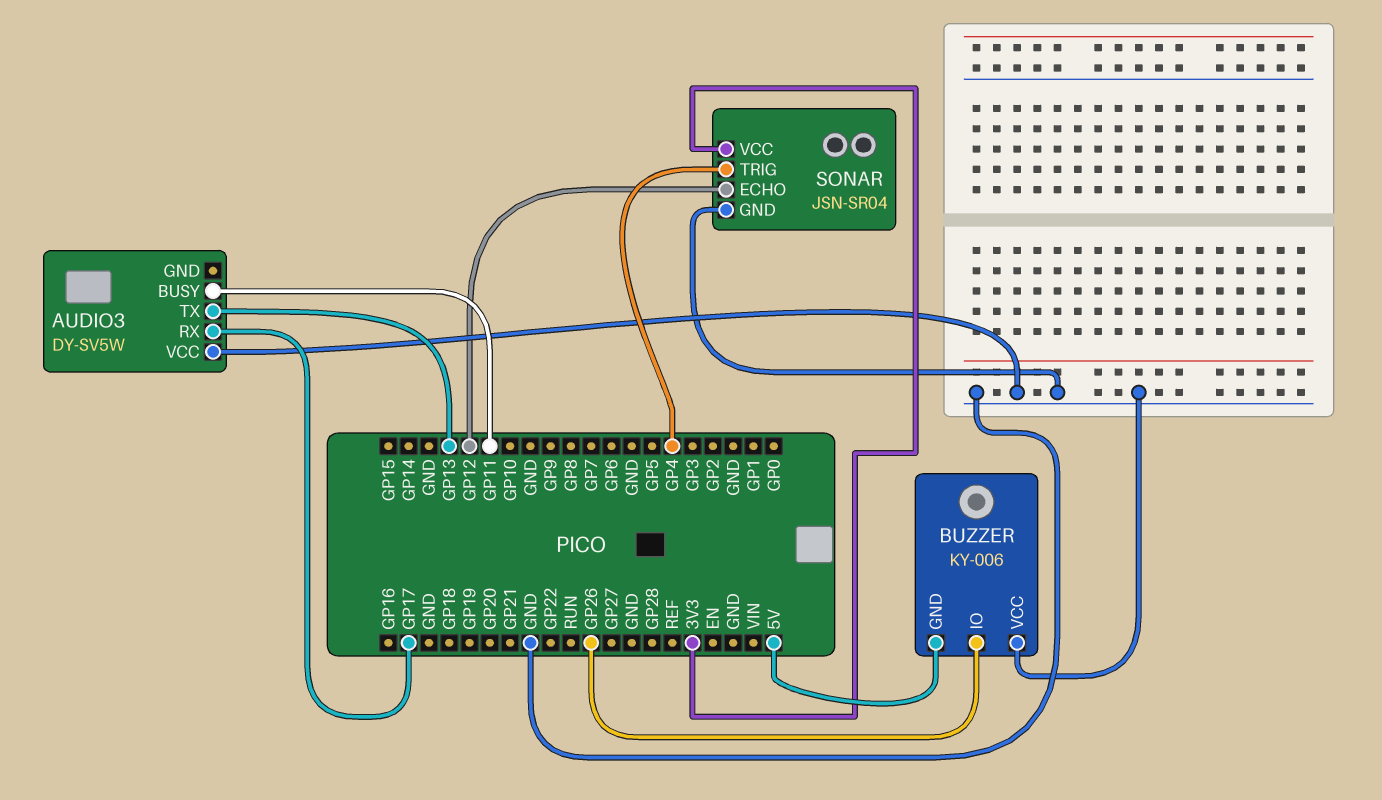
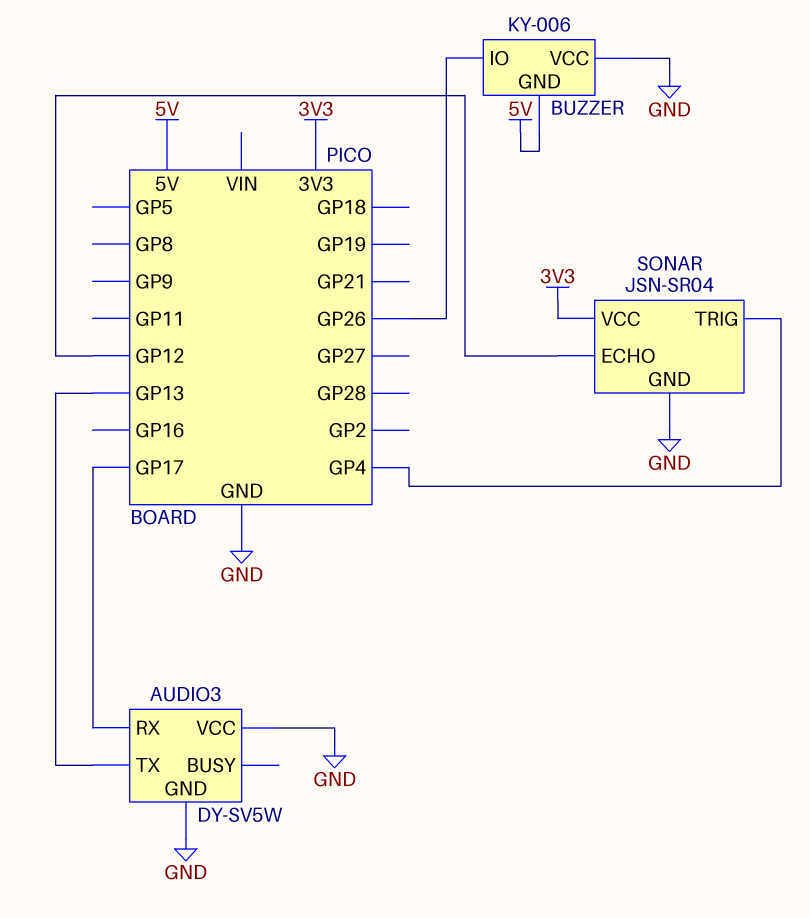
AUDIO3 pin BUSY: GP11 -> none
AUDIO3 pin GND: none -> GND

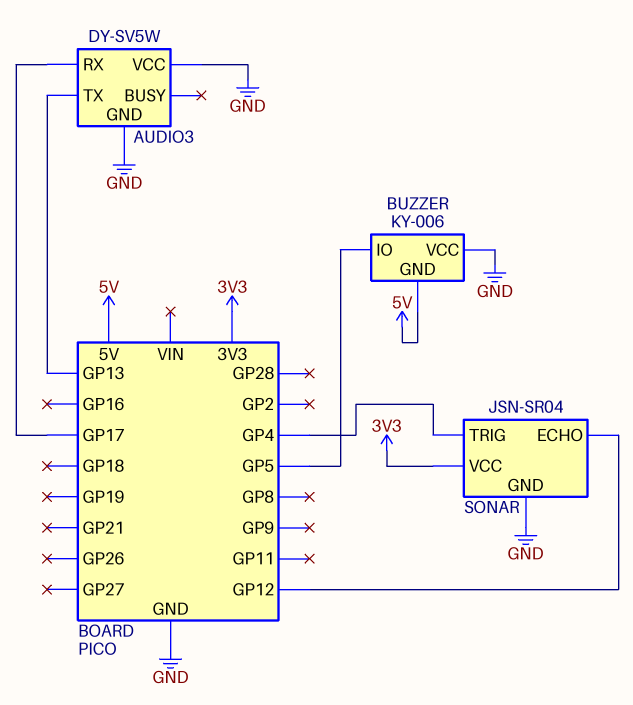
BUZZER pin IO: GP26 -> GP5

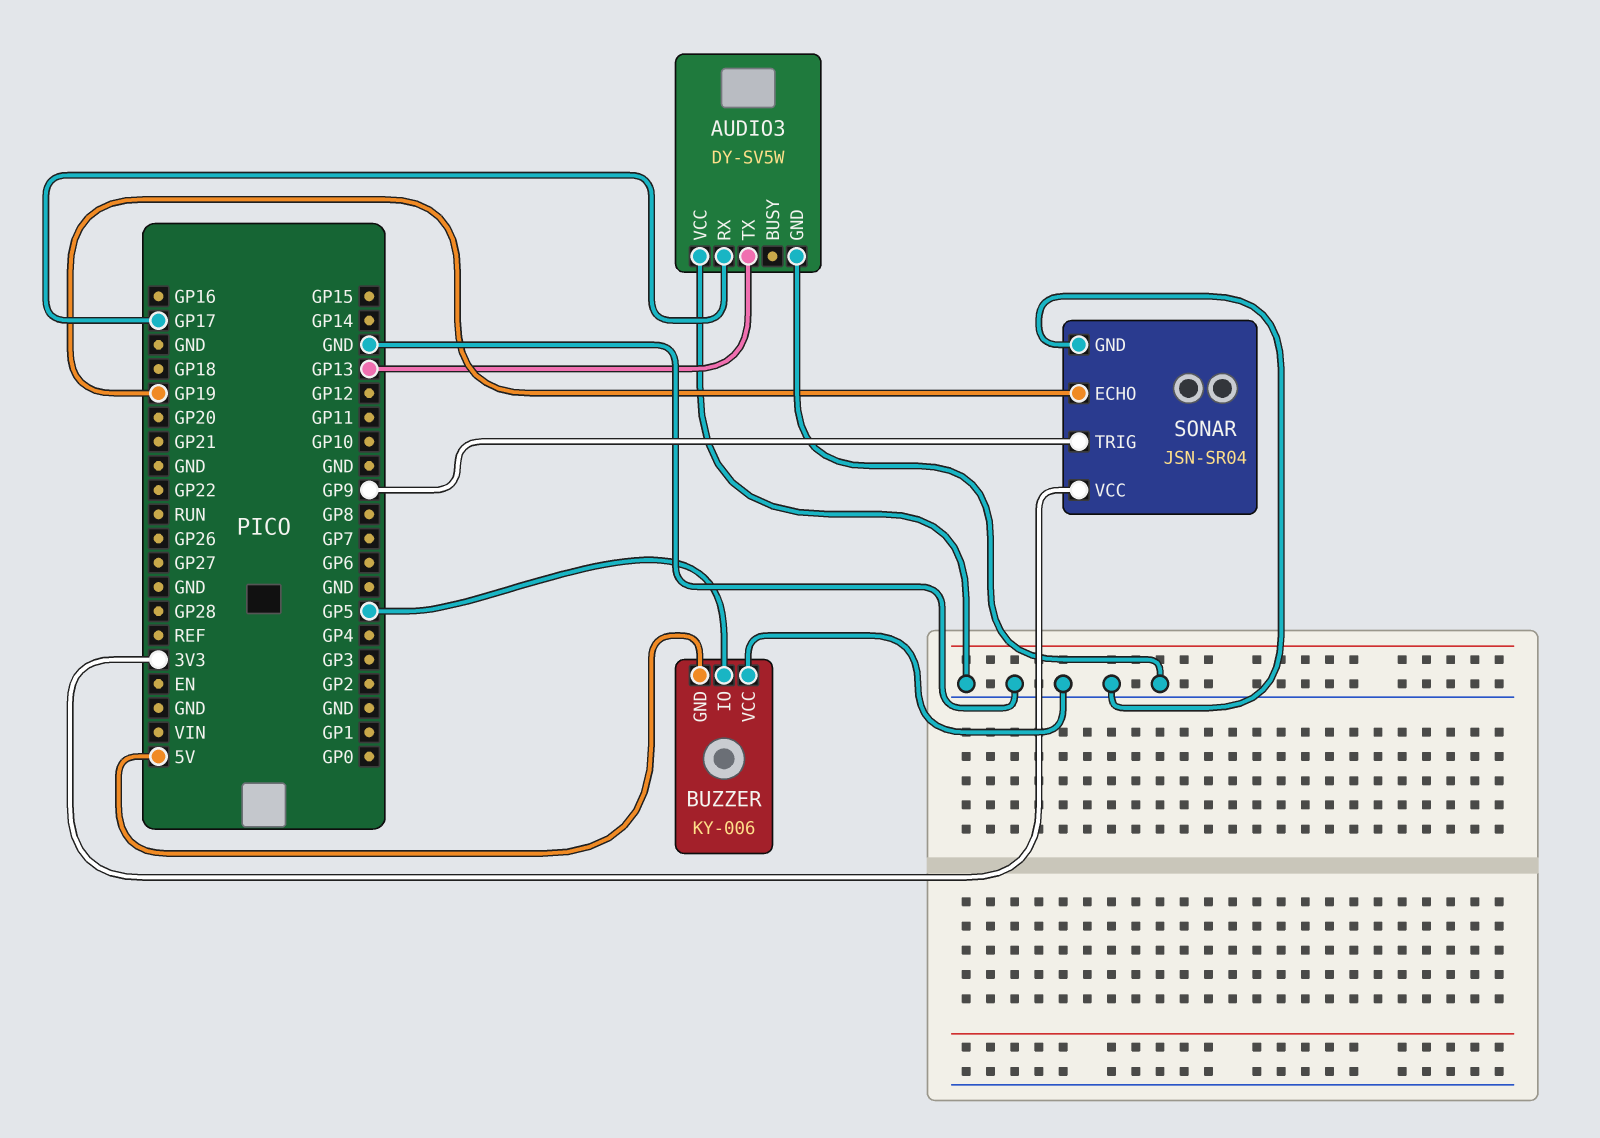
SONAR pin ECHO: GP12 -> GP19
SONAR pin TRIG: GP4 -> GP9

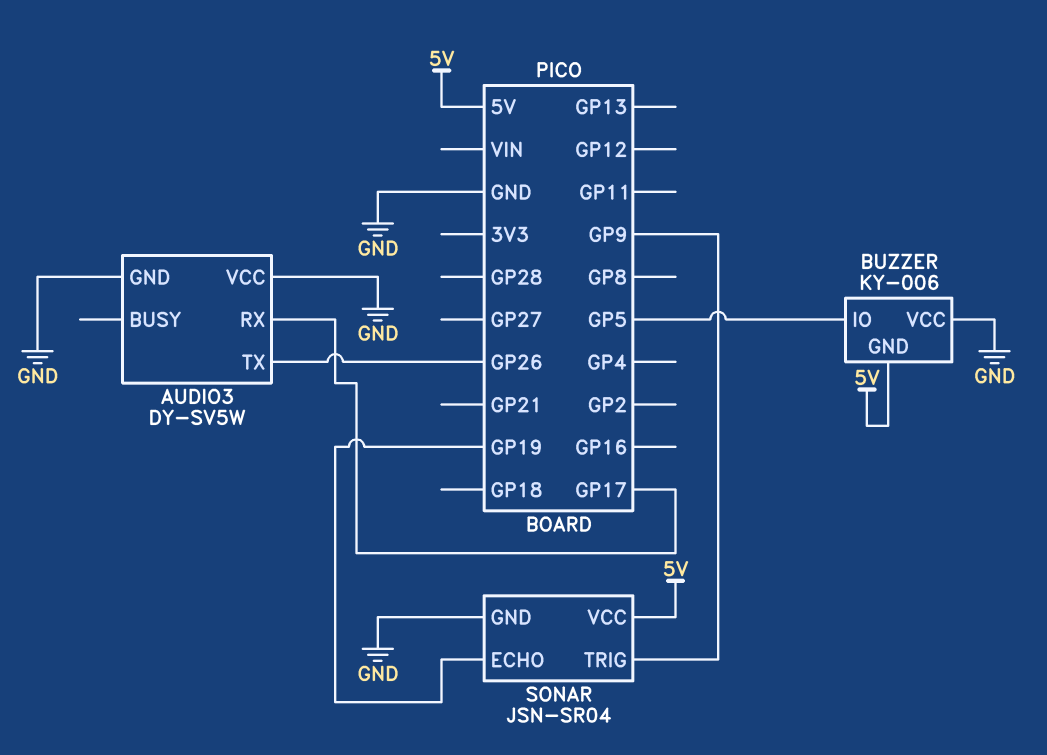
AUDIO3 pin TX: GP13 -> GP26
SONAR pin VCC: 3V3 -> 5V

